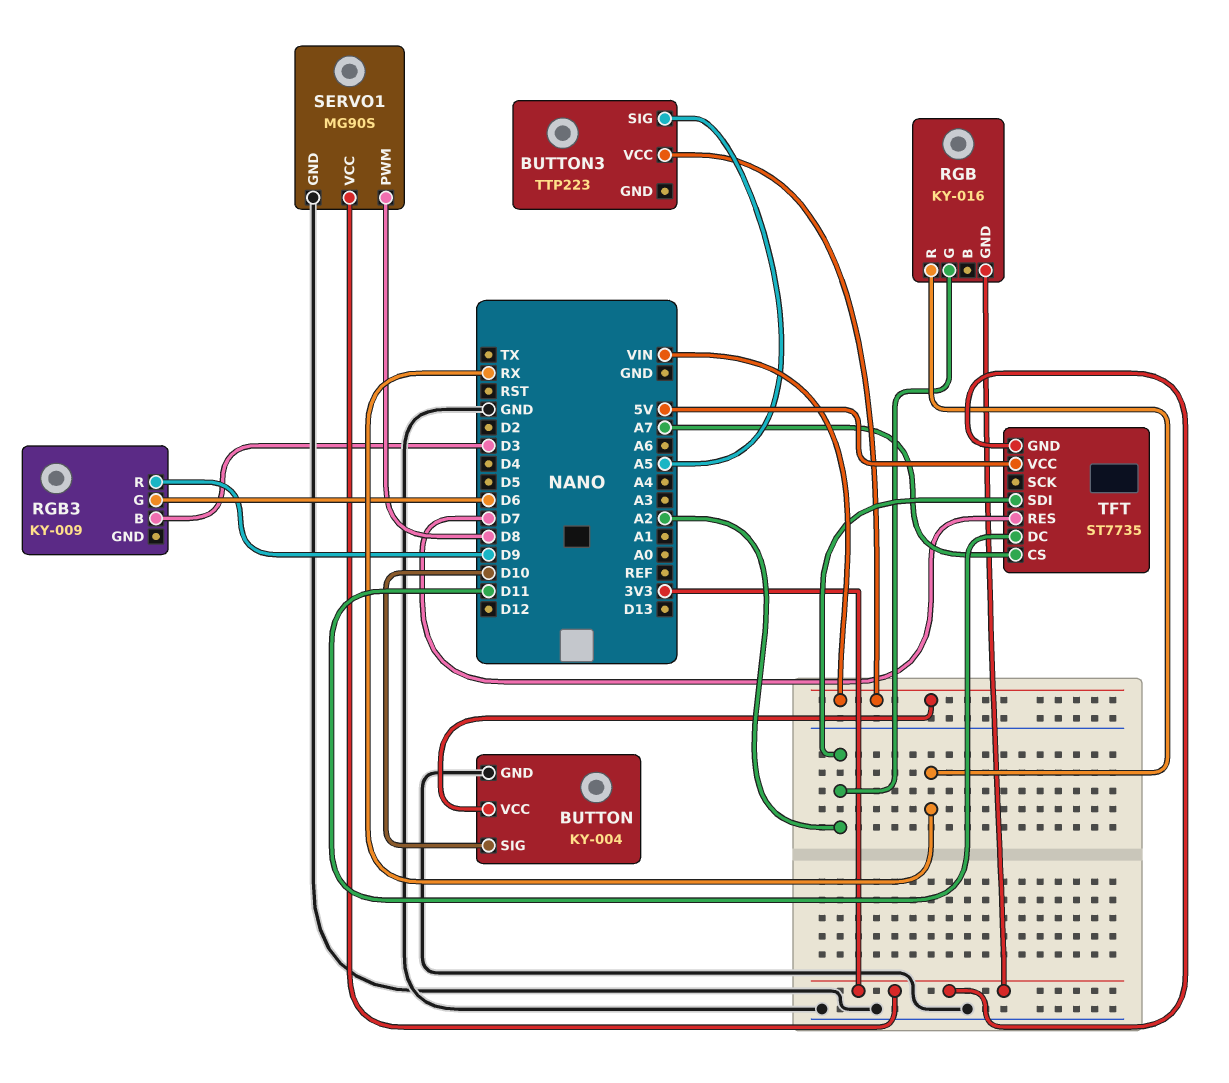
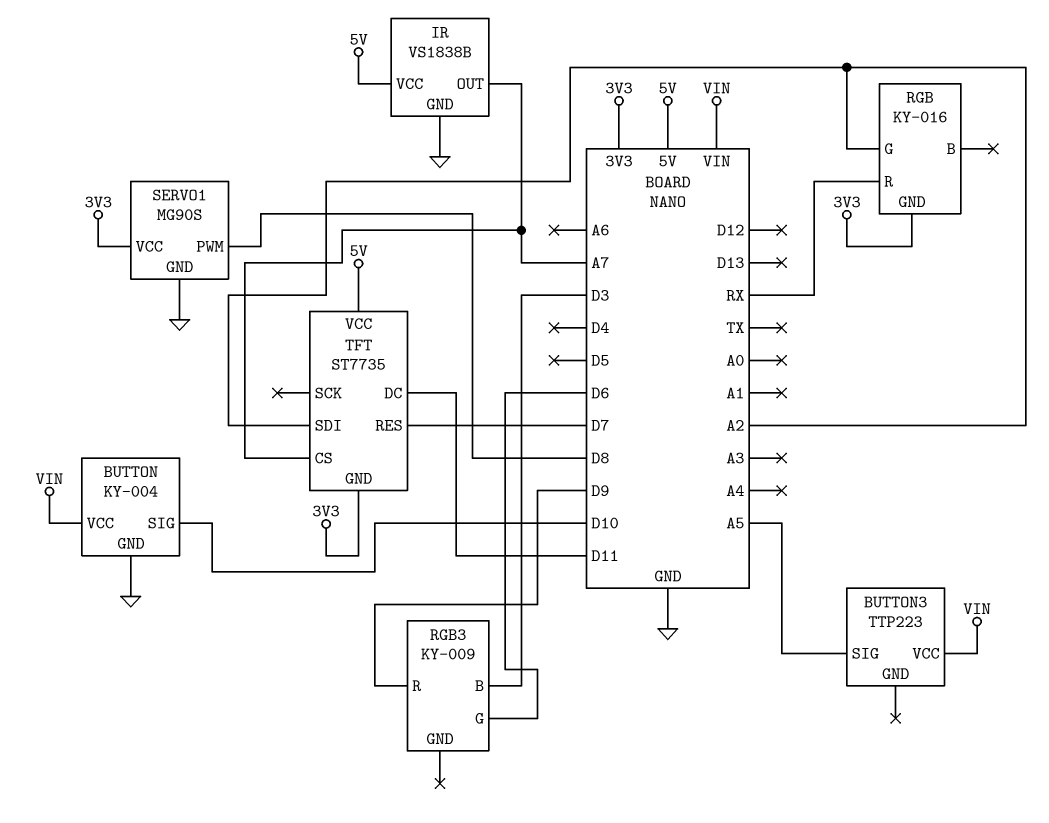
IR: none -> VS1838B
IR pin GND: none -> GND
IR pin OUT: none -> A7
IR pin VCC: none -> 5V

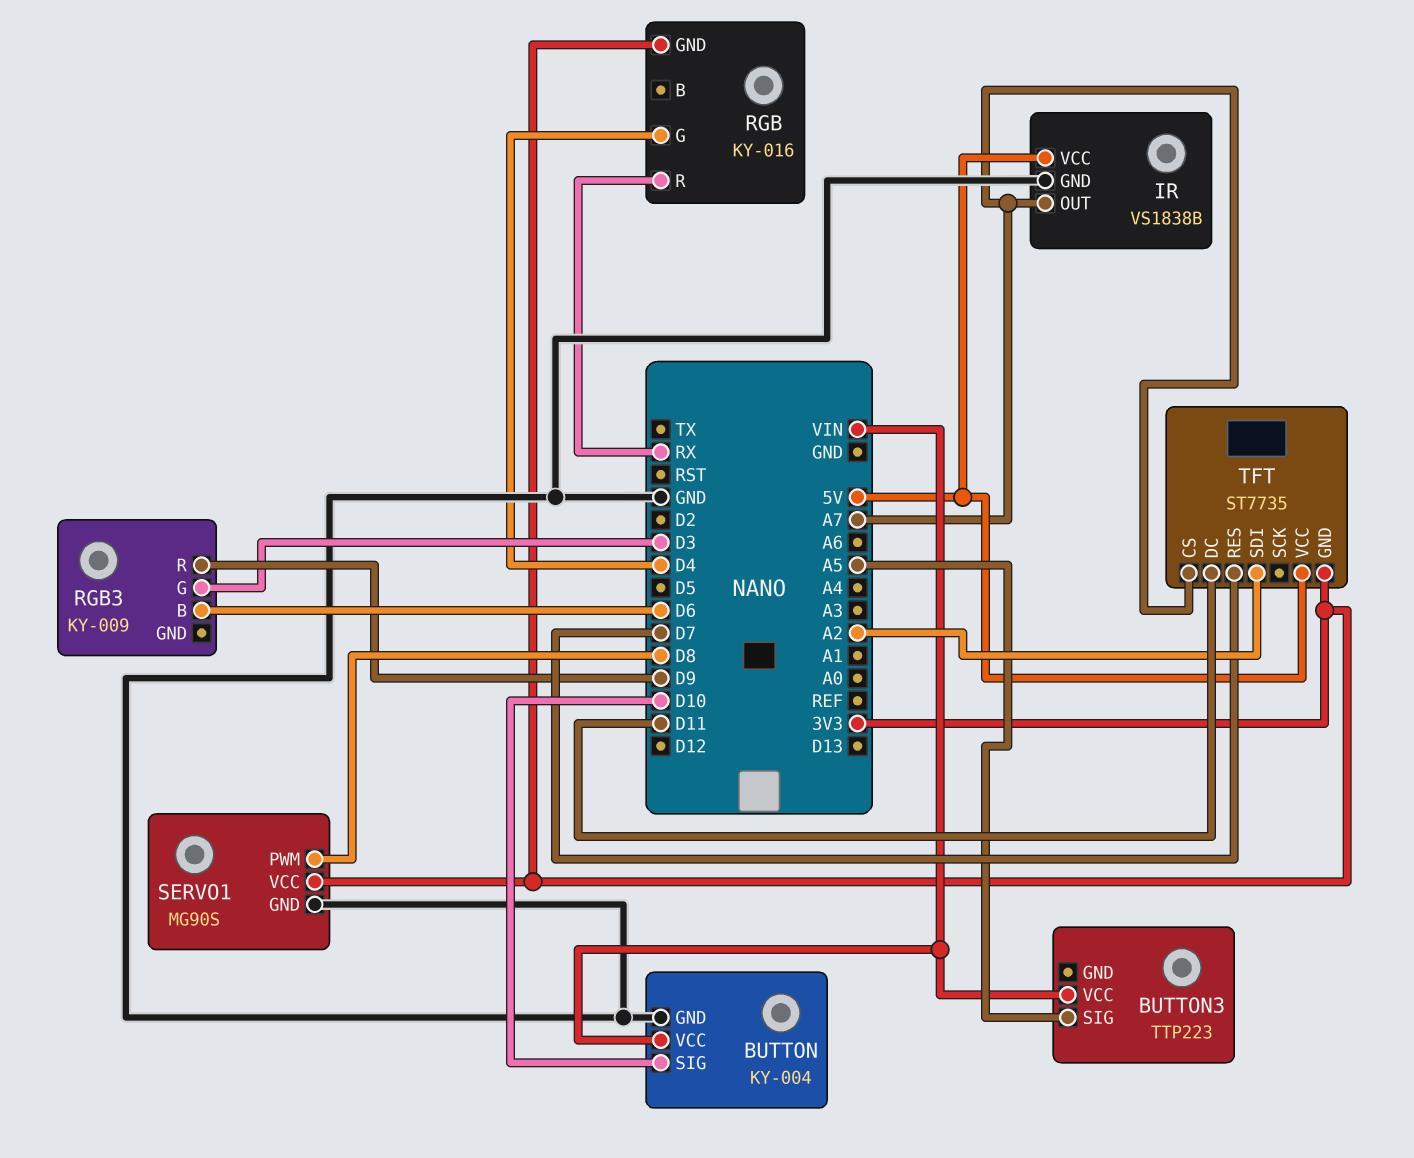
RGB pin G: A2 -> D4
RGB3 pin B: D3 -> D6
RGB3 pin G: D6 -> D3

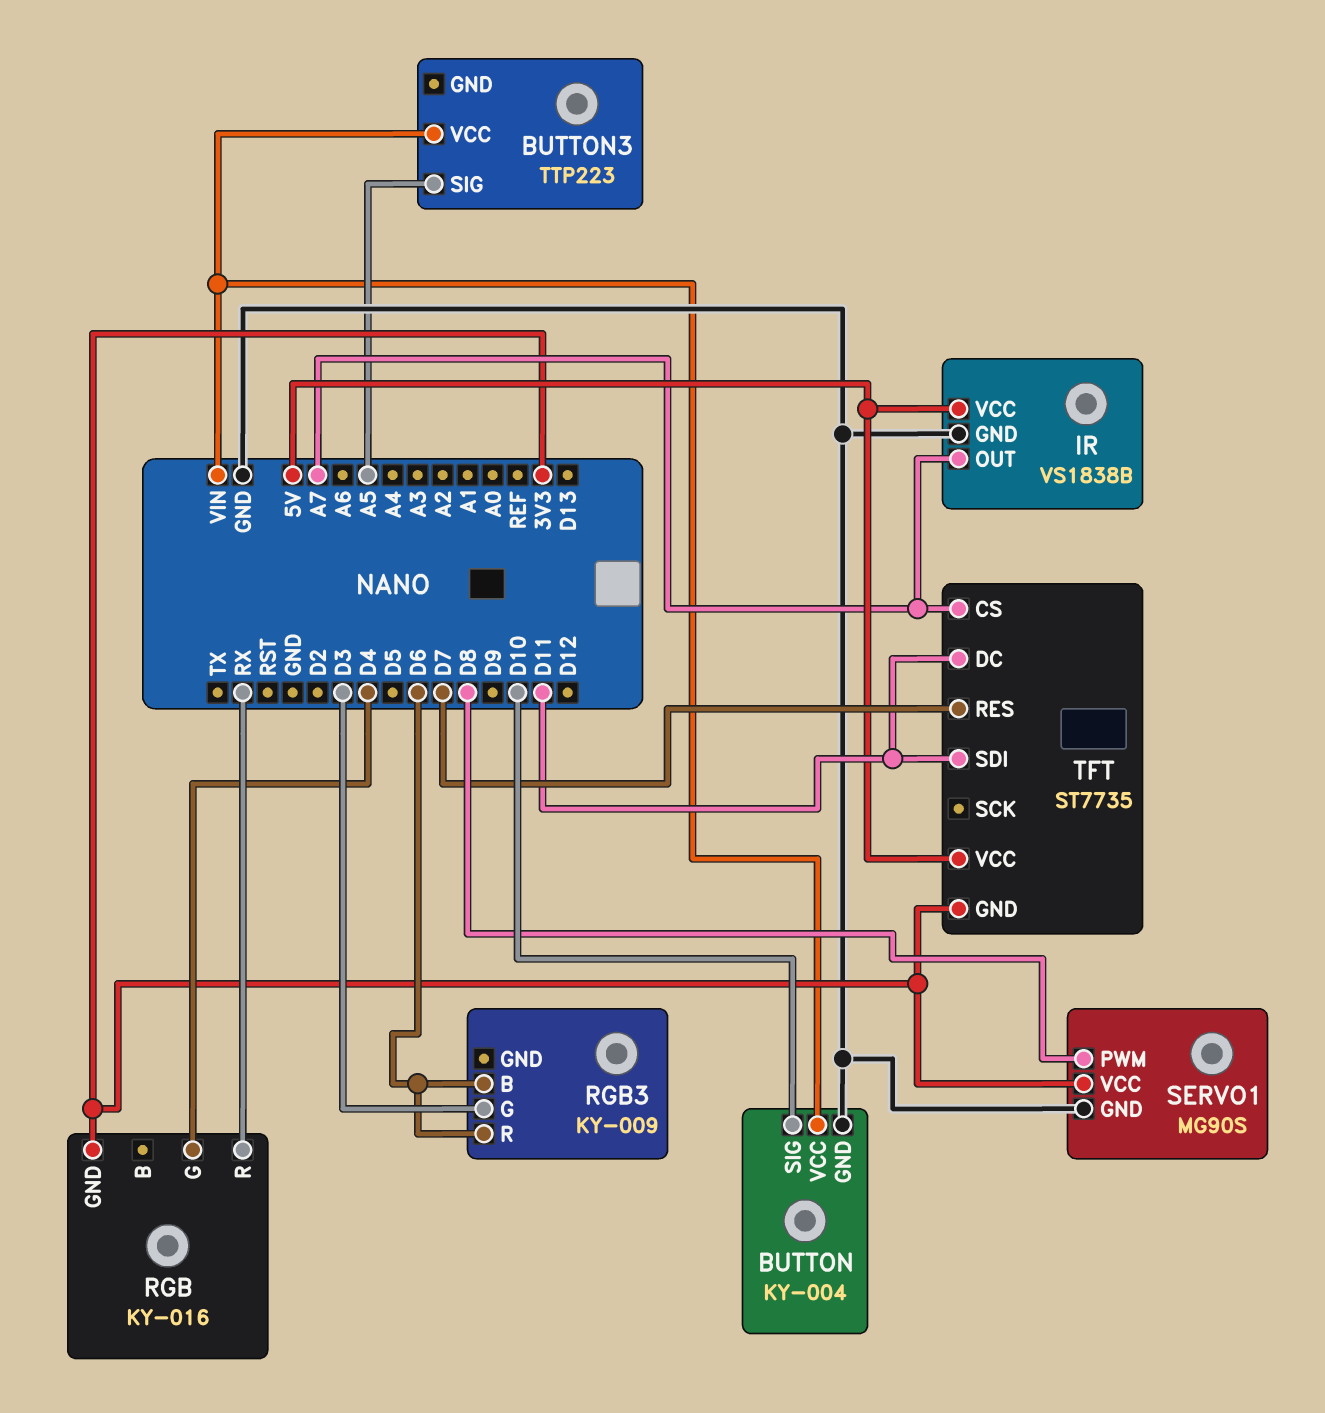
RGB3 pin R: D9 -> D6
TFT pin SDI: A2 -> D11

